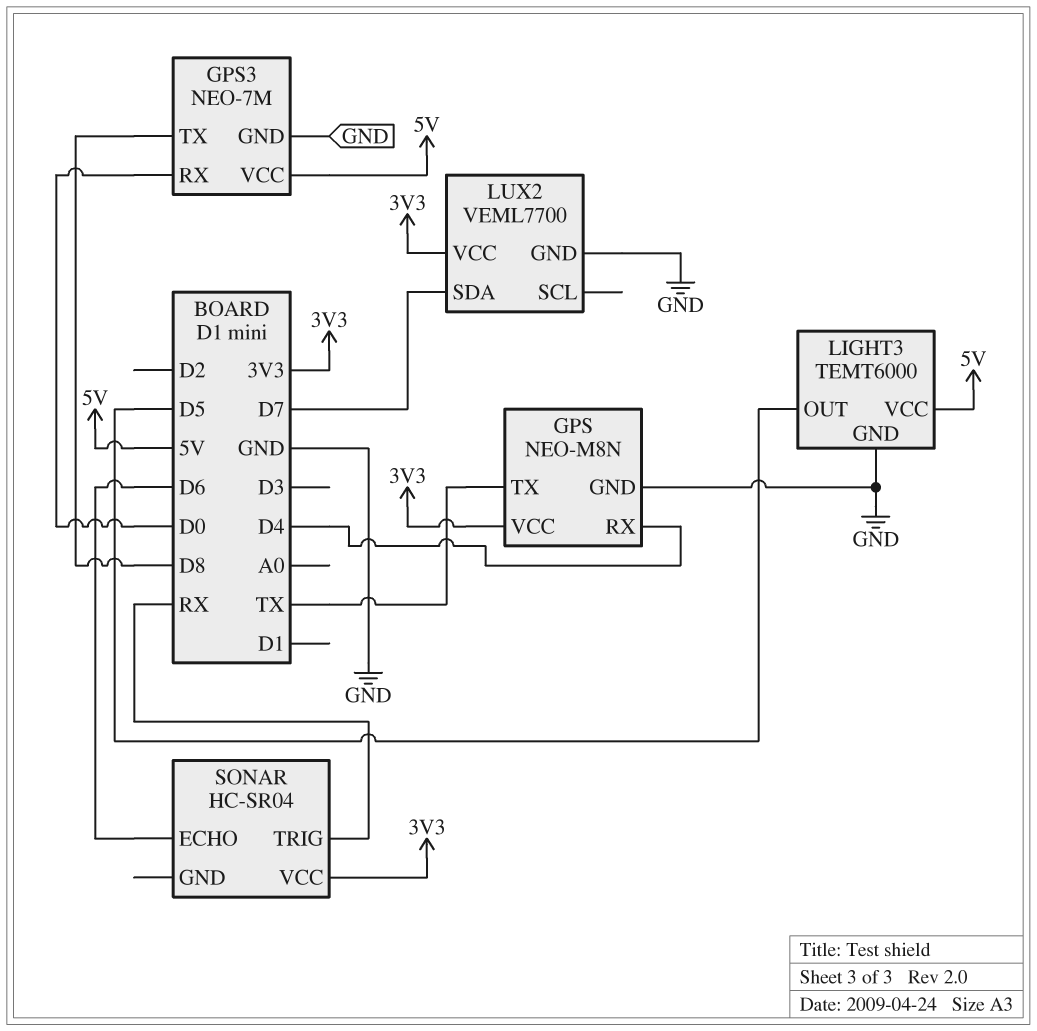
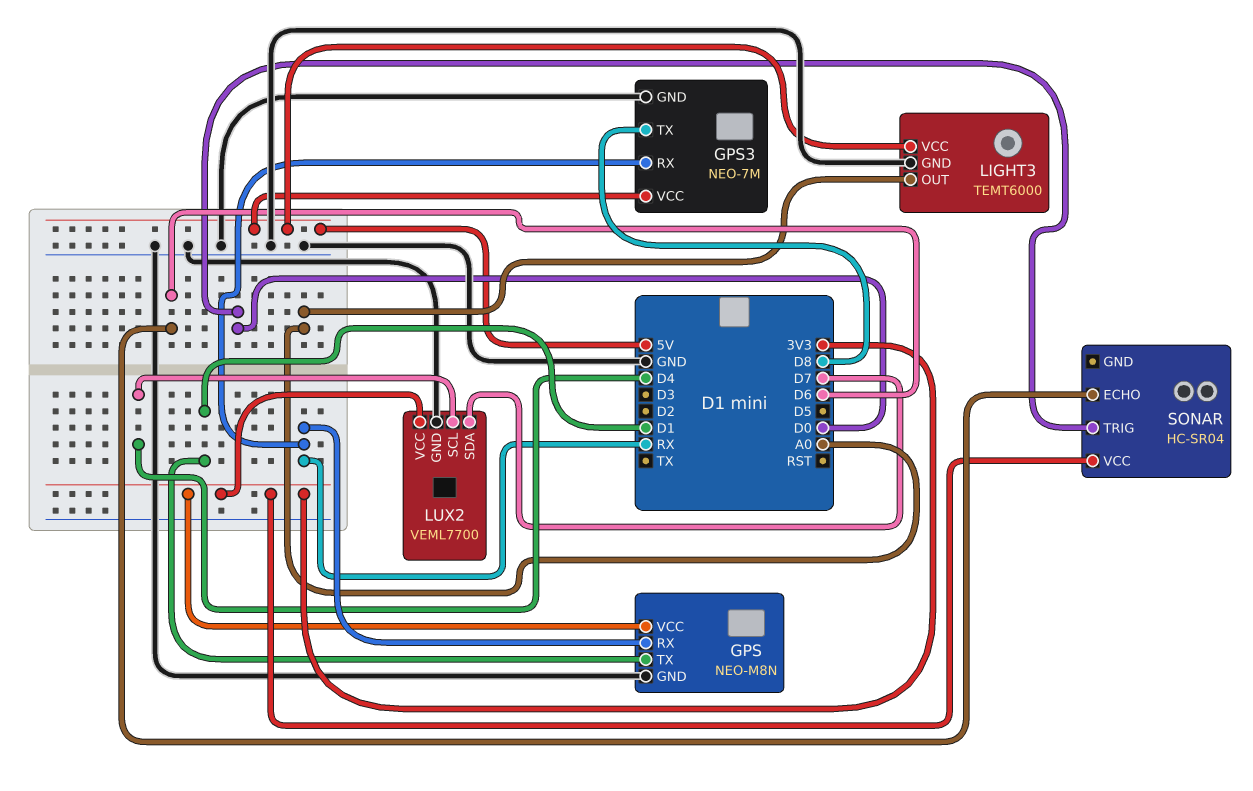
GPS pin RX: D4 -> RX
GPS pin TX: TX -> D1
GPS3 pin RX: D0 -> RX
LIGHT3 pin OUT: D5 -> A0
LUX2 pin SCL: none -> D4
SONAR pin TRIG: RX -> D0

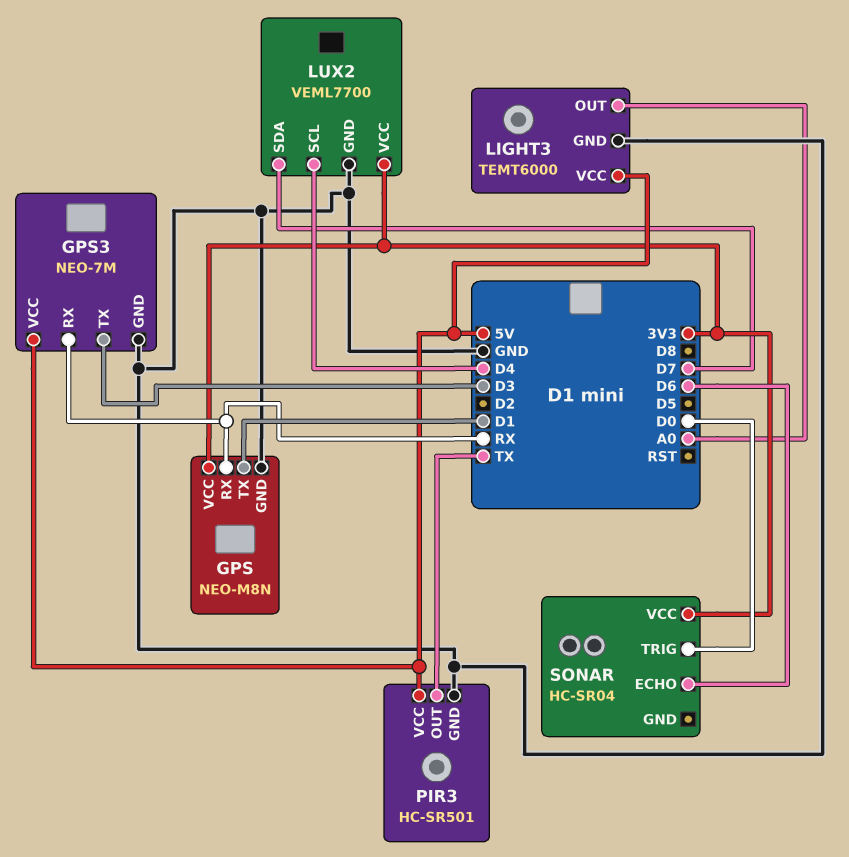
GPS3 pin TX: D8 -> D3
PIR3: none -> HC-SR501
PIR3 pin GND: none -> GND
PIR3 pin OUT: none -> TX
PIR3 pin VCC: none -> 5V

